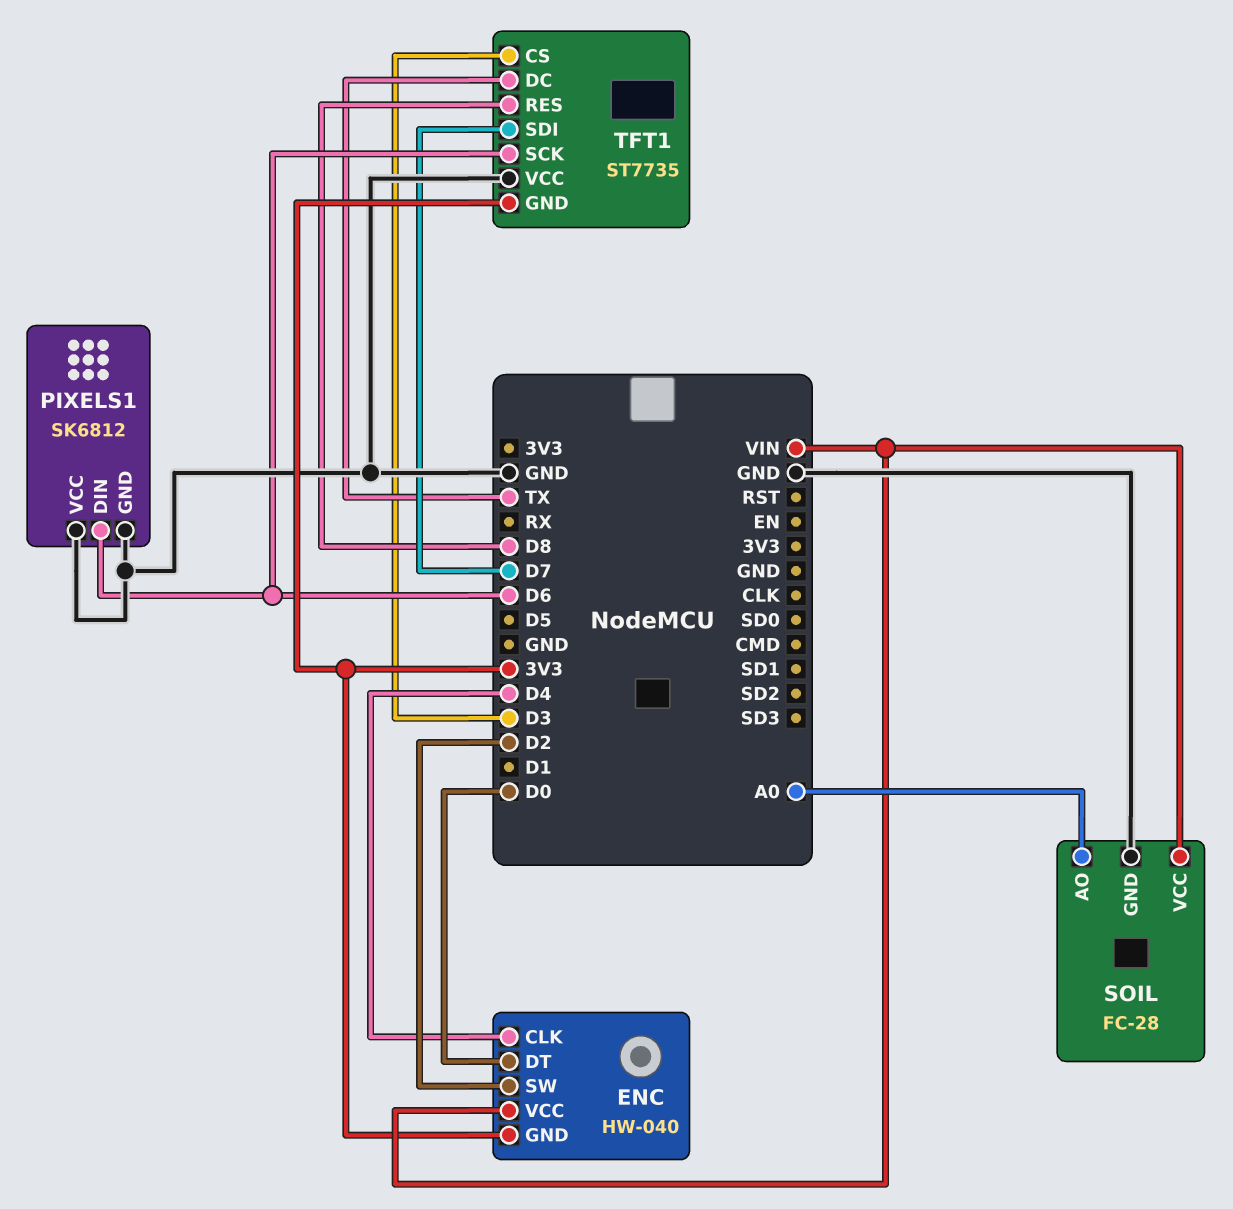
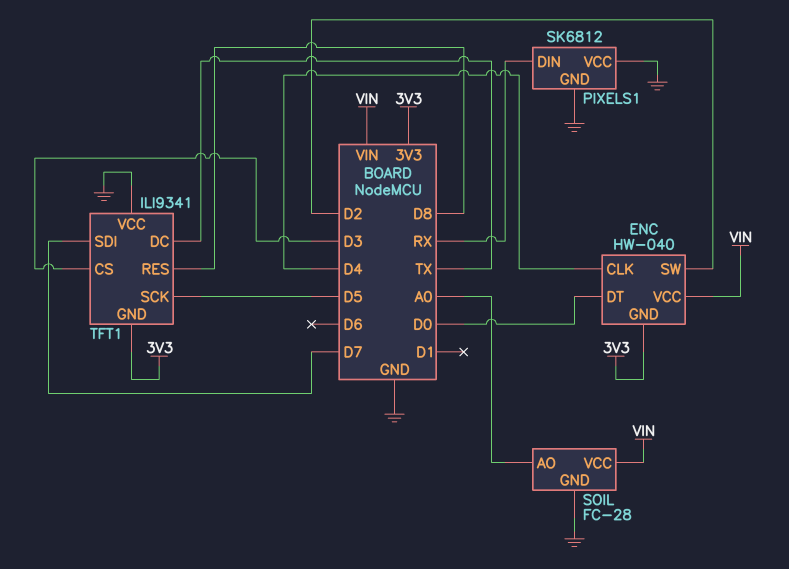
PIXELS1 pin DIN: D6 -> RX
TFT1: ST7735 -> ILI9341
TFT1 pin SCK: D6 -> D5

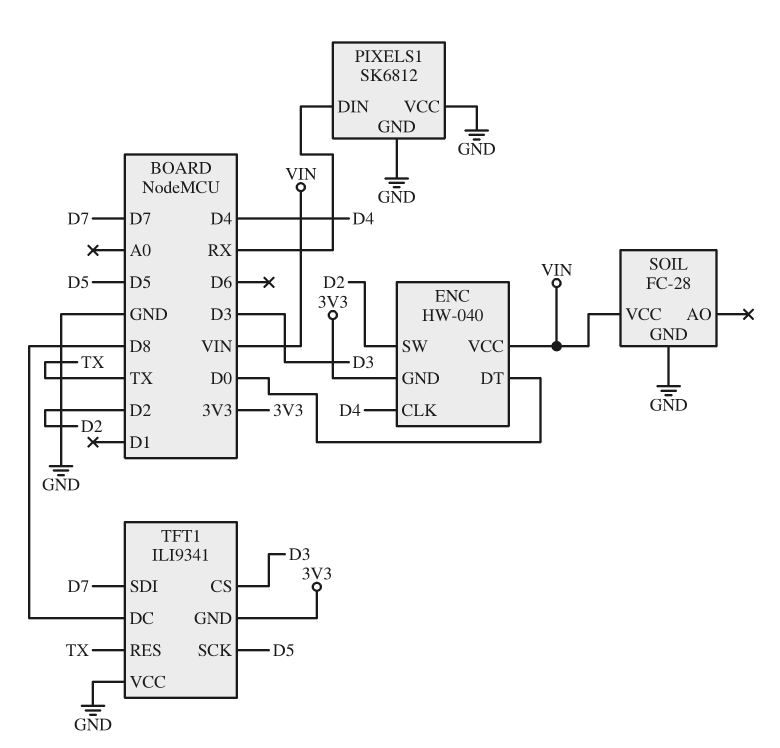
SOIL pin AO: A0 -> none
TFT1 pin DC: TX -> D8
TFT1 pin RES: D8 -> TX

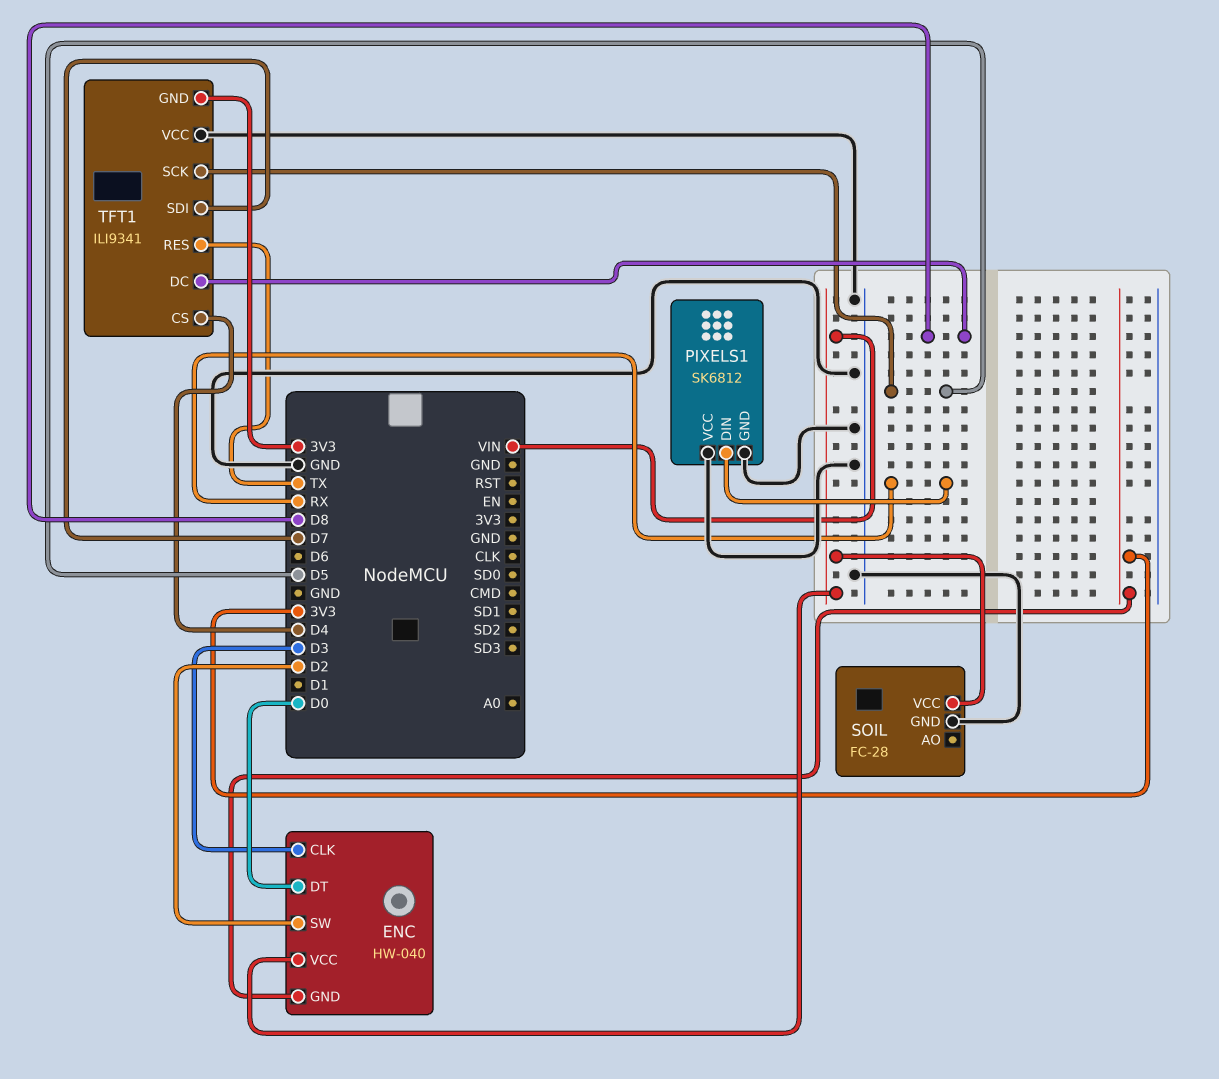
ENC pin CLK: D4 -> D3
TFT1 pin CS: D3 -> D4

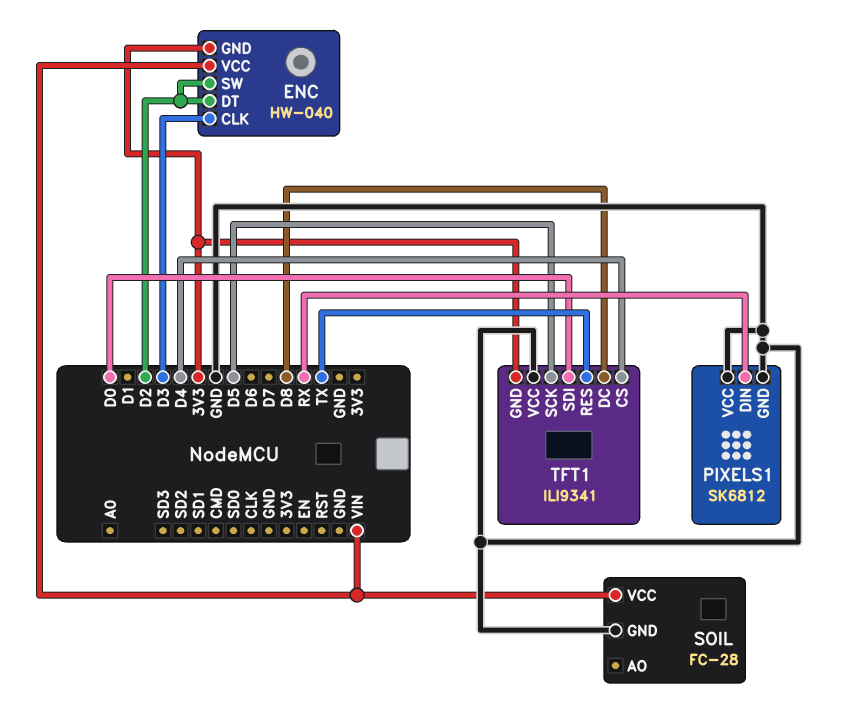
ENC pin DT: D0 -> D2
TFT1 pin SDI: D7 -> D0

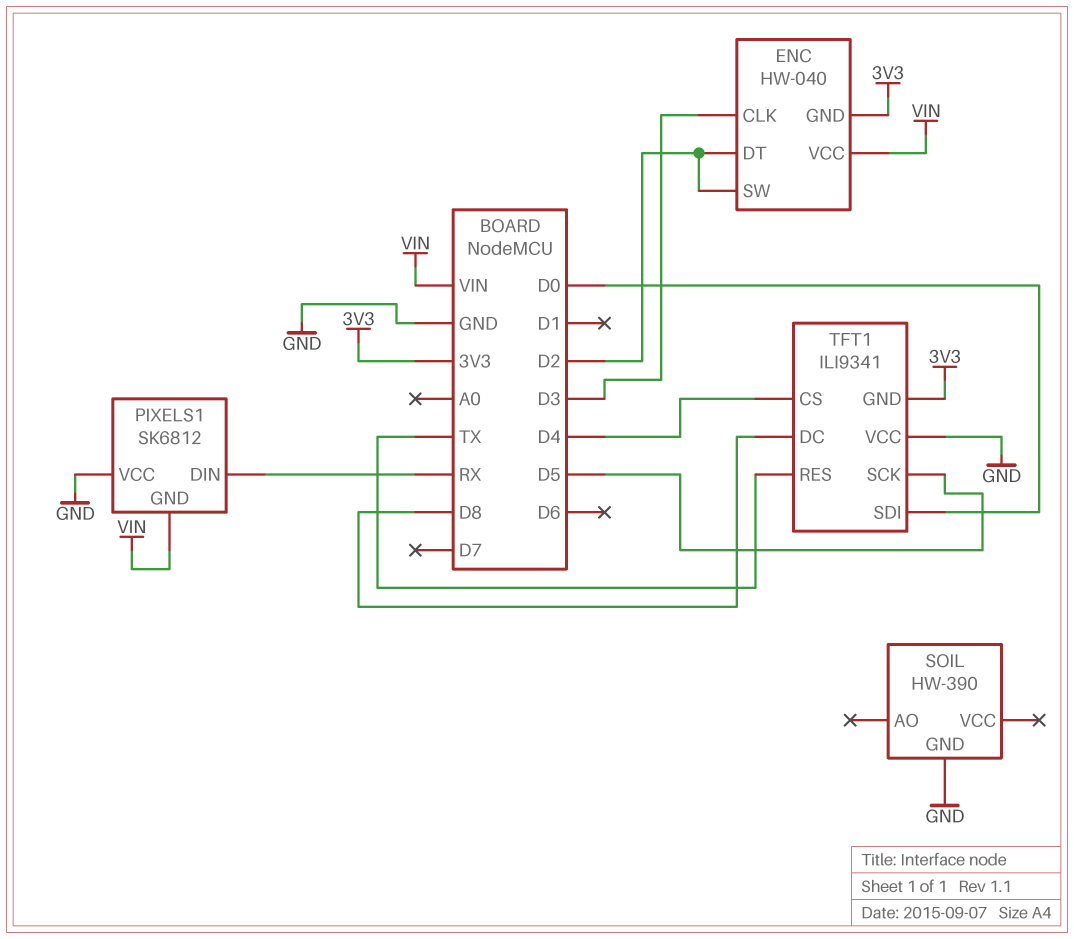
PIXELS1 pin GND: GND -> VIN
SOIL: FC-28 -> HW-390
SOIL pin VCC: VIN -> none

